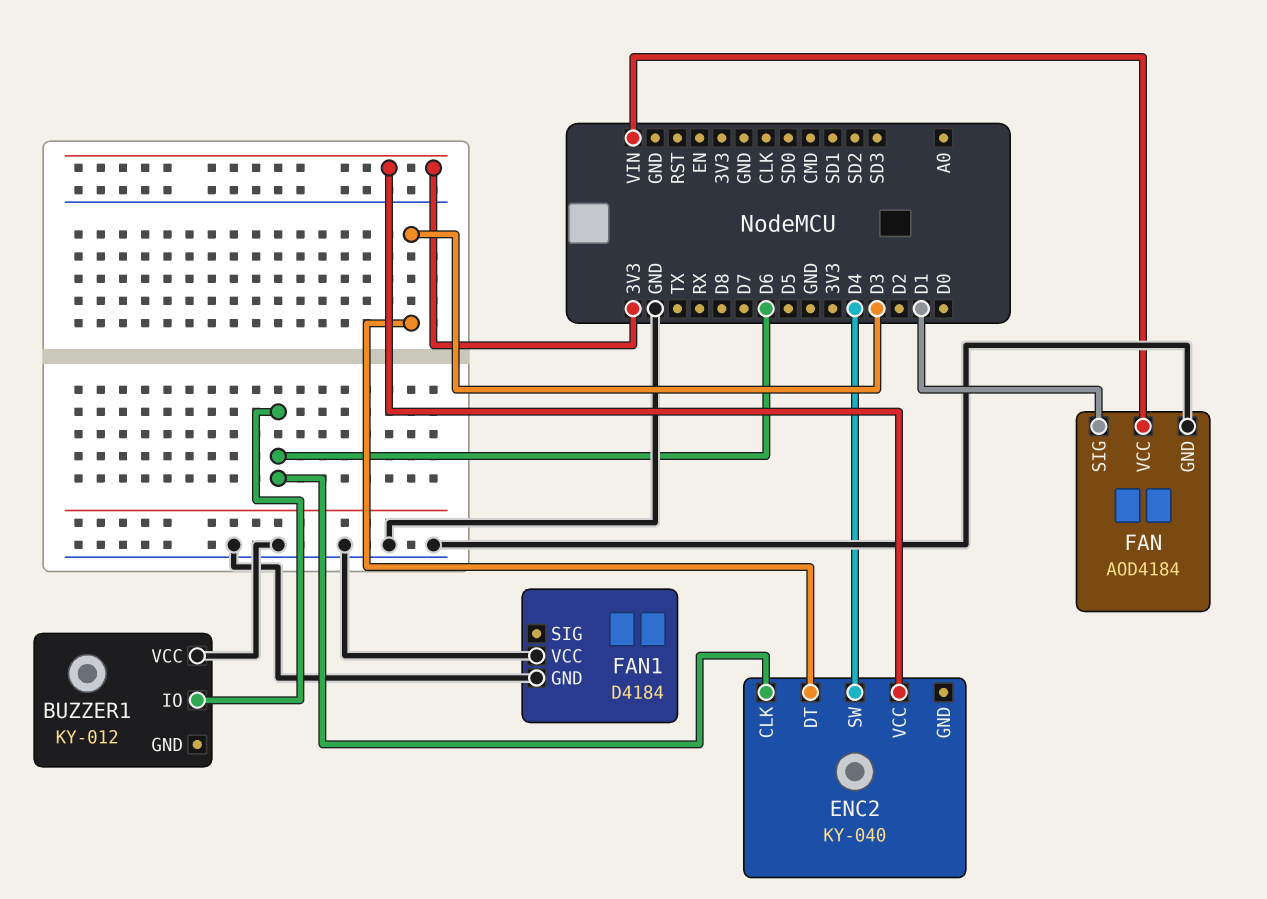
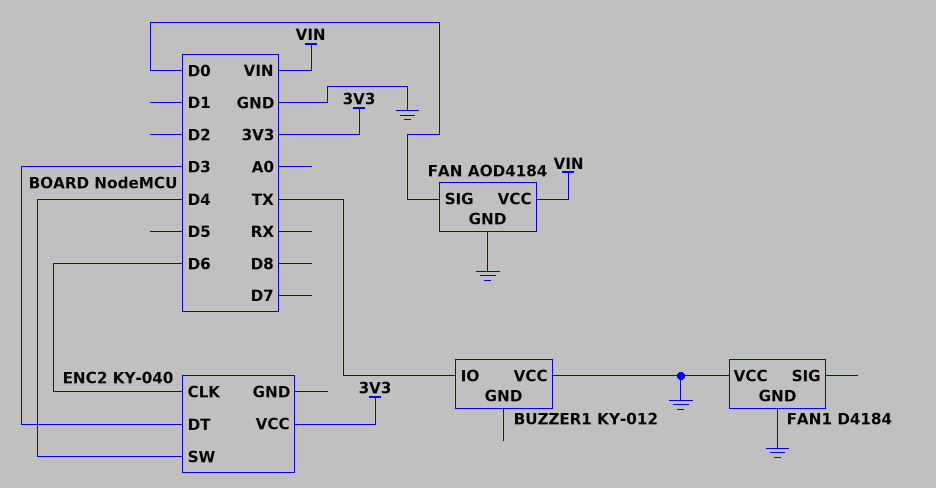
BUZZER1 pin IO: D6 -> TX
FAN pin SIG: D1 -> D0

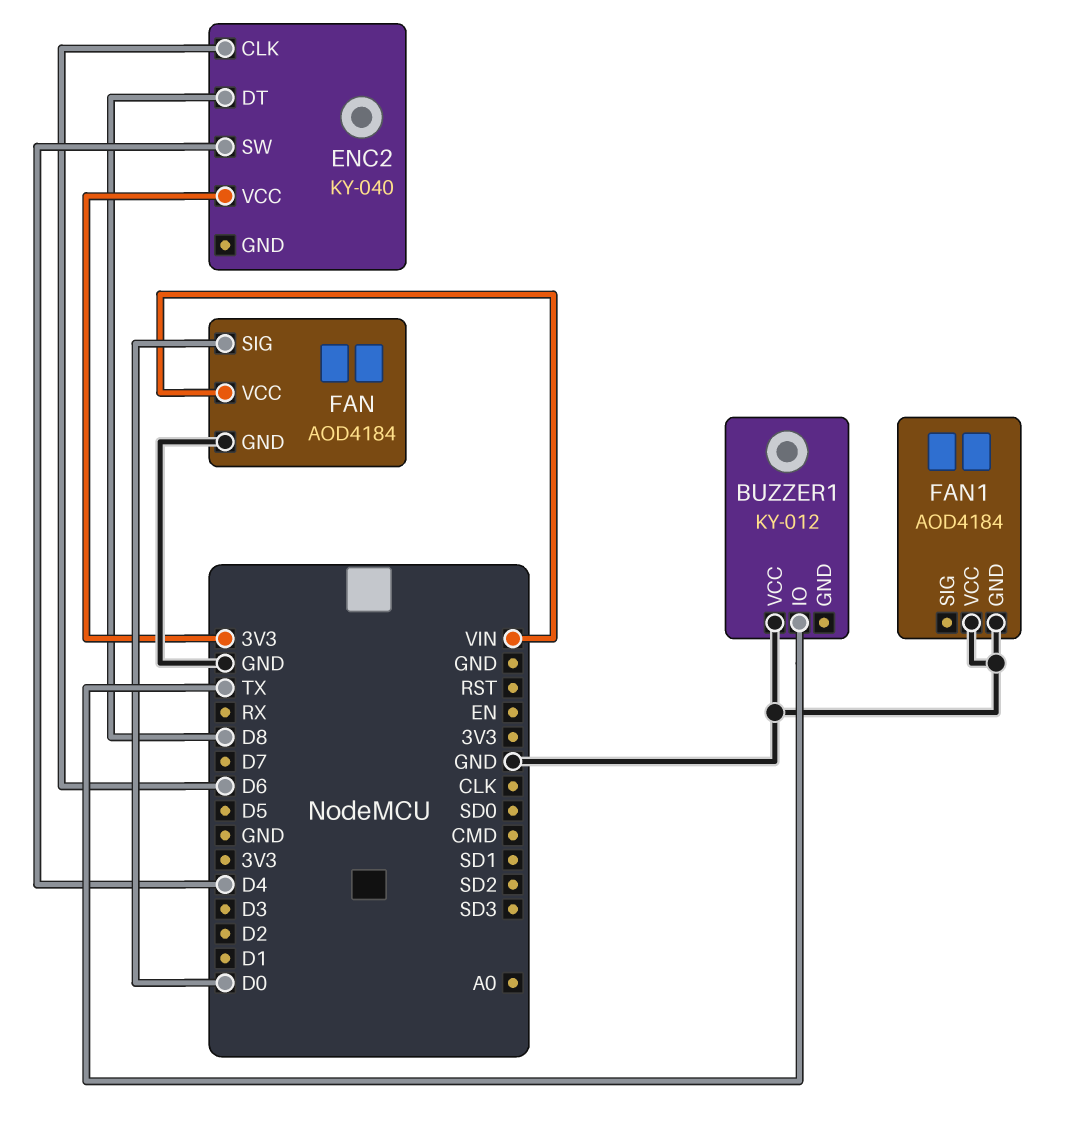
ENC2 pin DT: D3 -> D8
FAN1: D4184 -> AOD4184

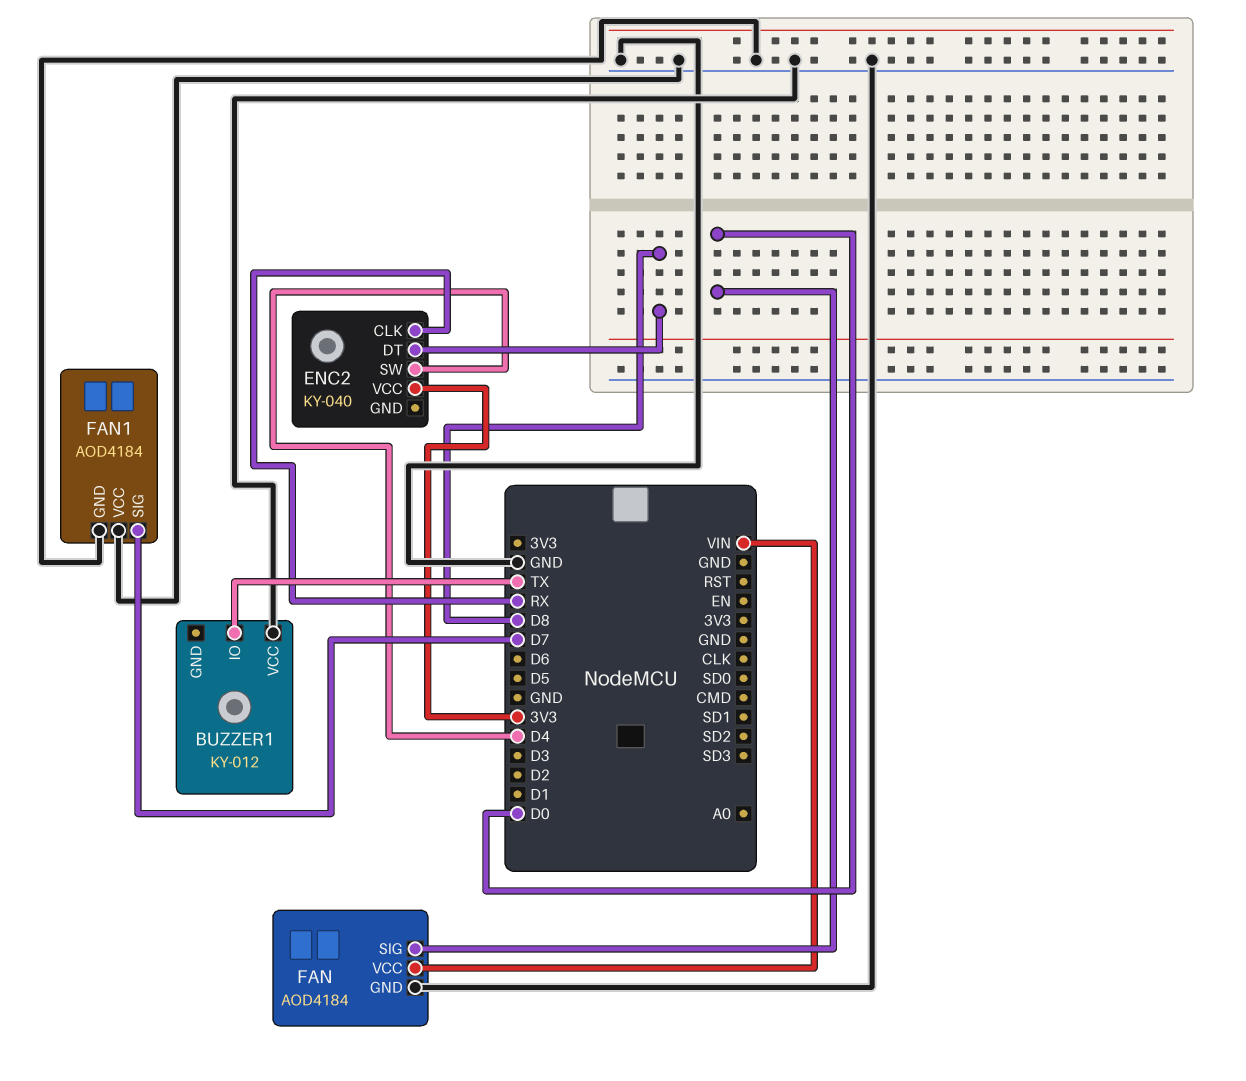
ENC2 pin CLK: D6 -> RX
FAN1 pin SIG: none -> D7

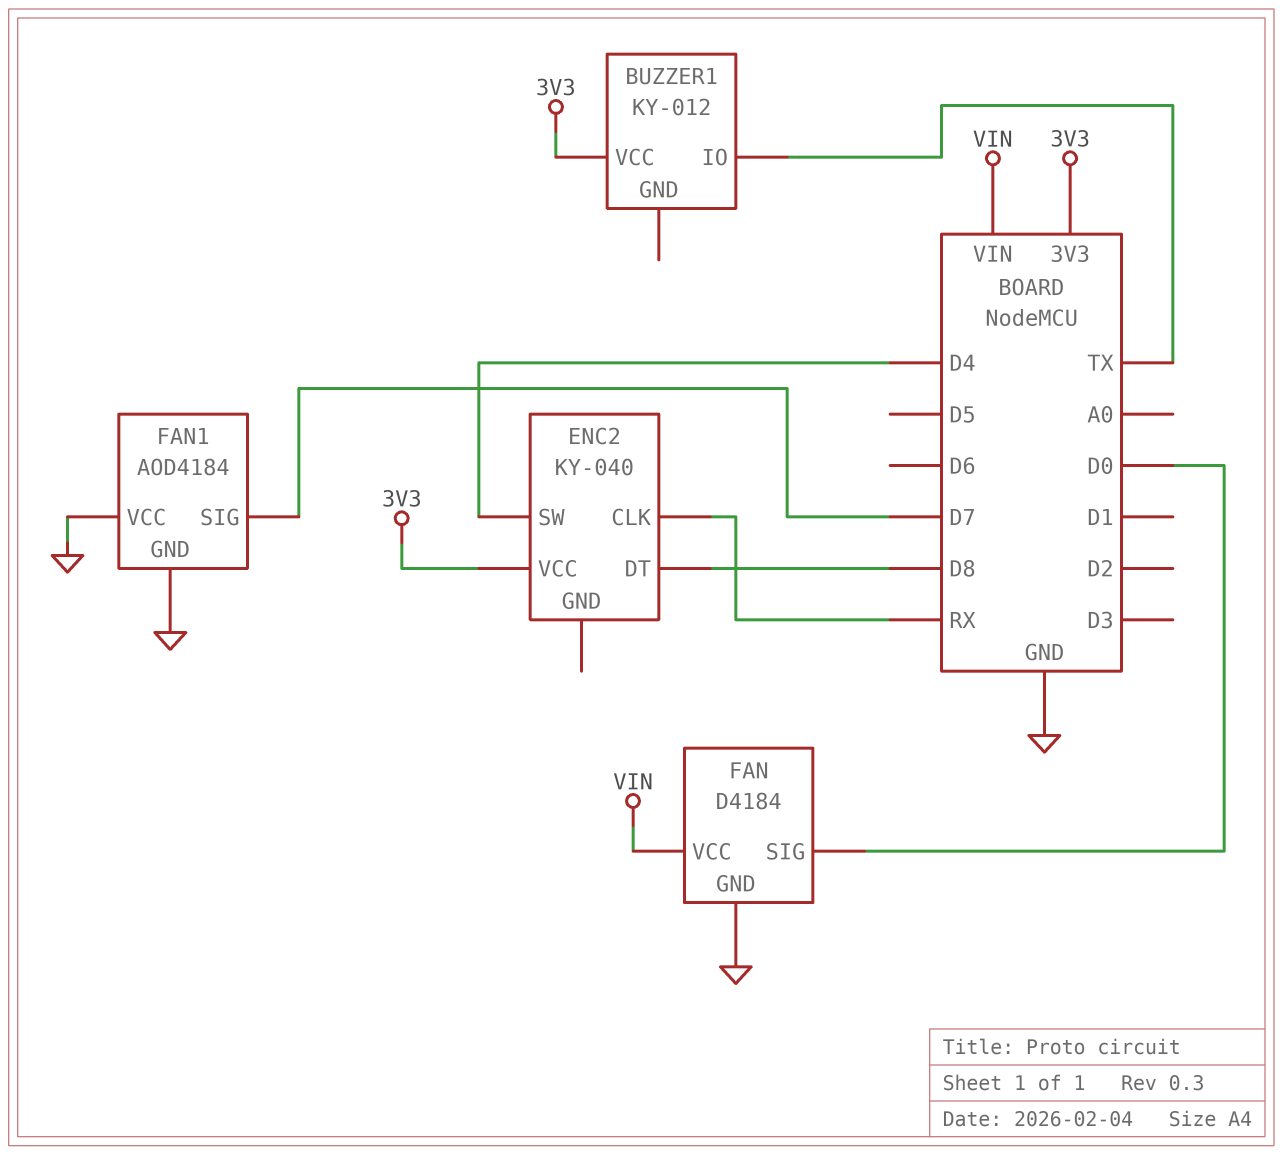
BUZZER1 pin VCC: GND -> 3V3
FAN: AOD4184 -> D4184

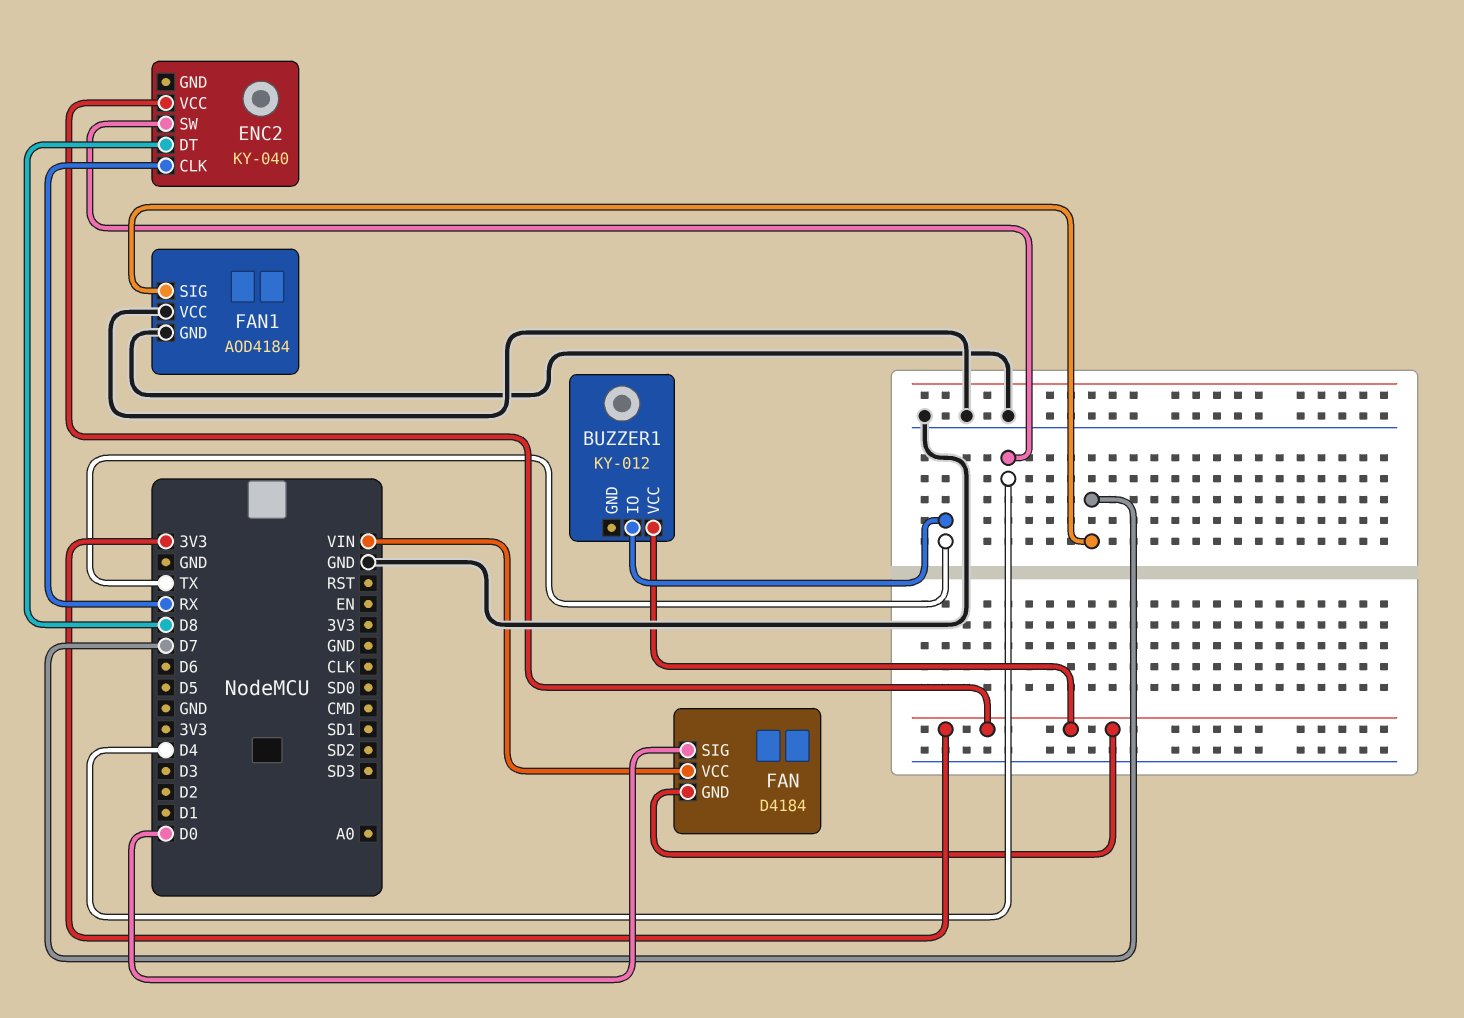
FAN pin GND: GND -> 3V3

